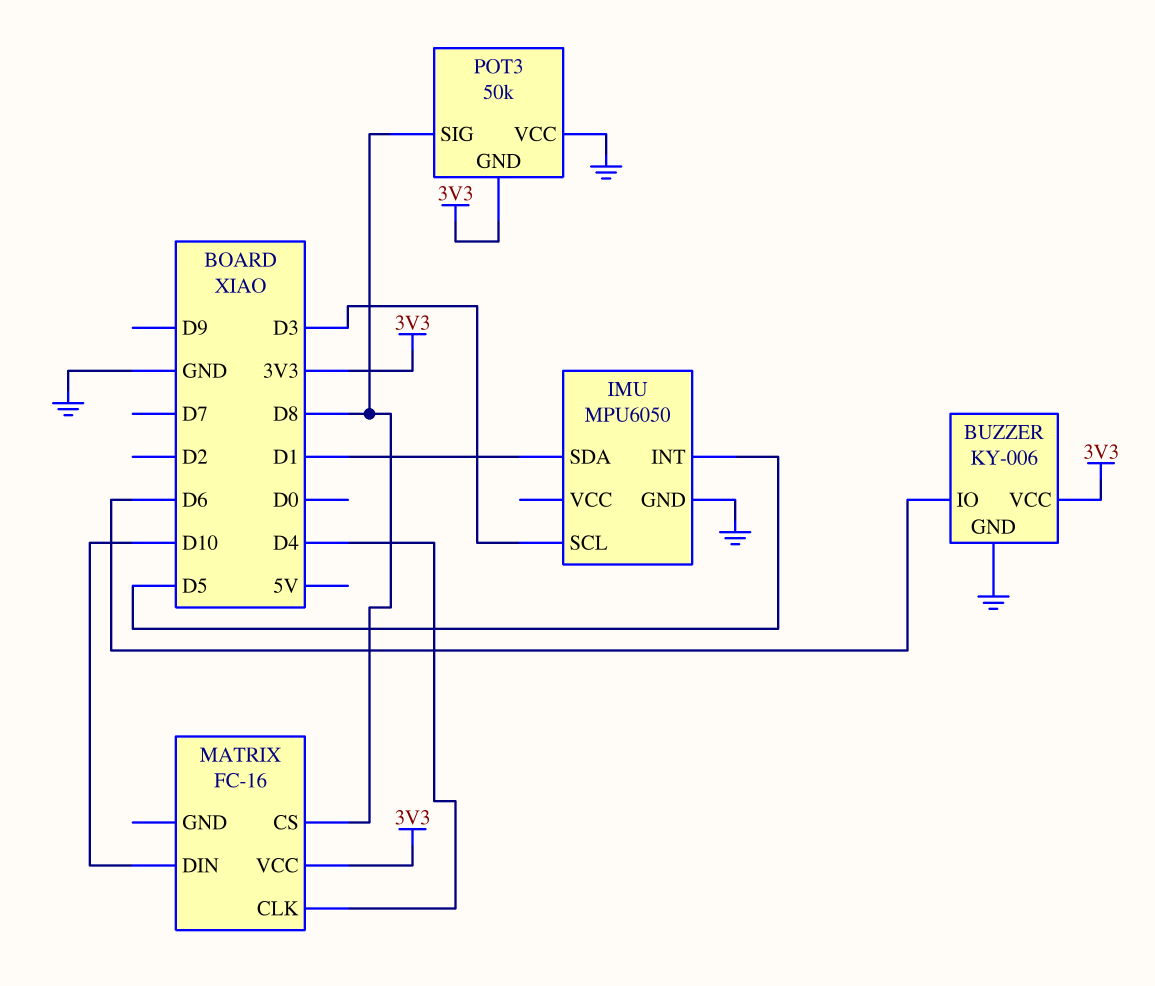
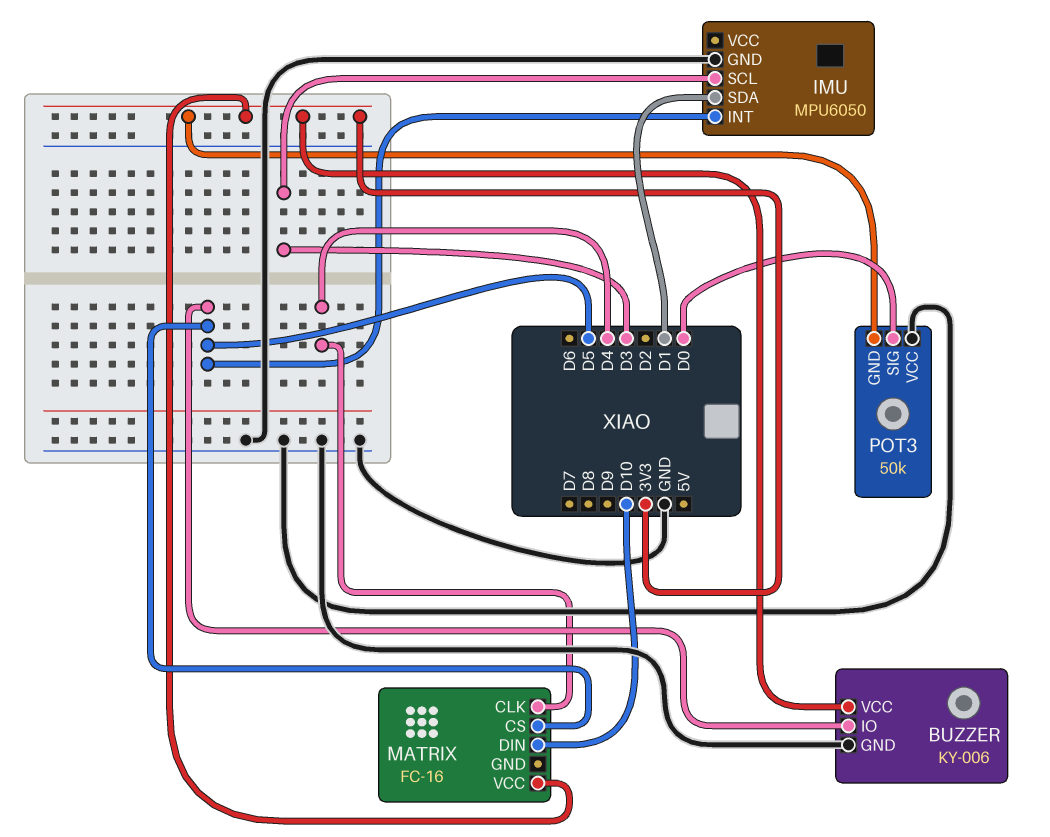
BUZZER pin IO: D6 -> D5
MATRIX pin CS: D8 -> D5
POT3 pin SIG: D8 -> D0

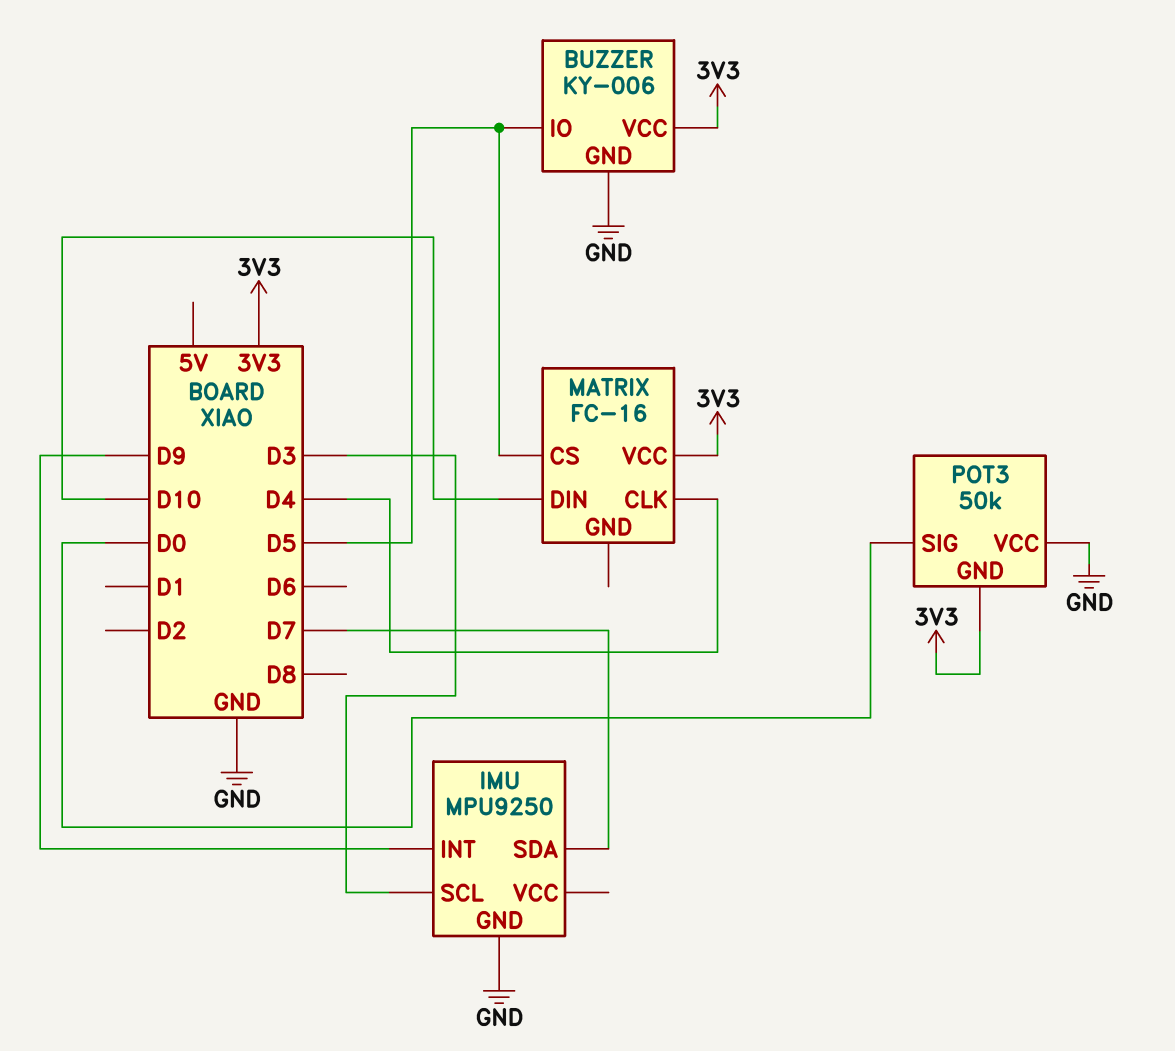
IMU: MPU6050 -> MPU9250
IMU pin INT: D5 -> D9
IMU pin SDA: D1 -> D7

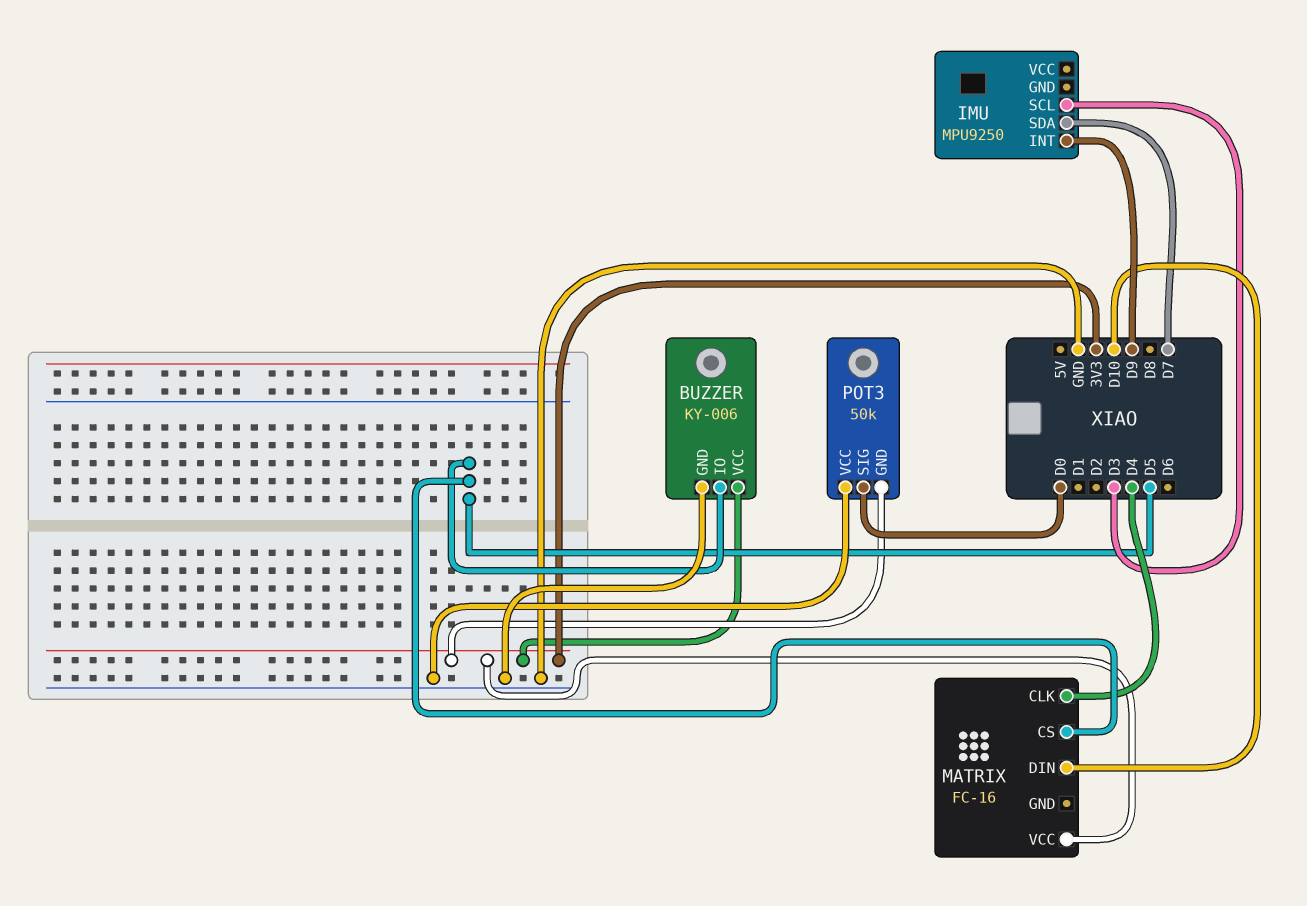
IMU pin GND: GND -> none

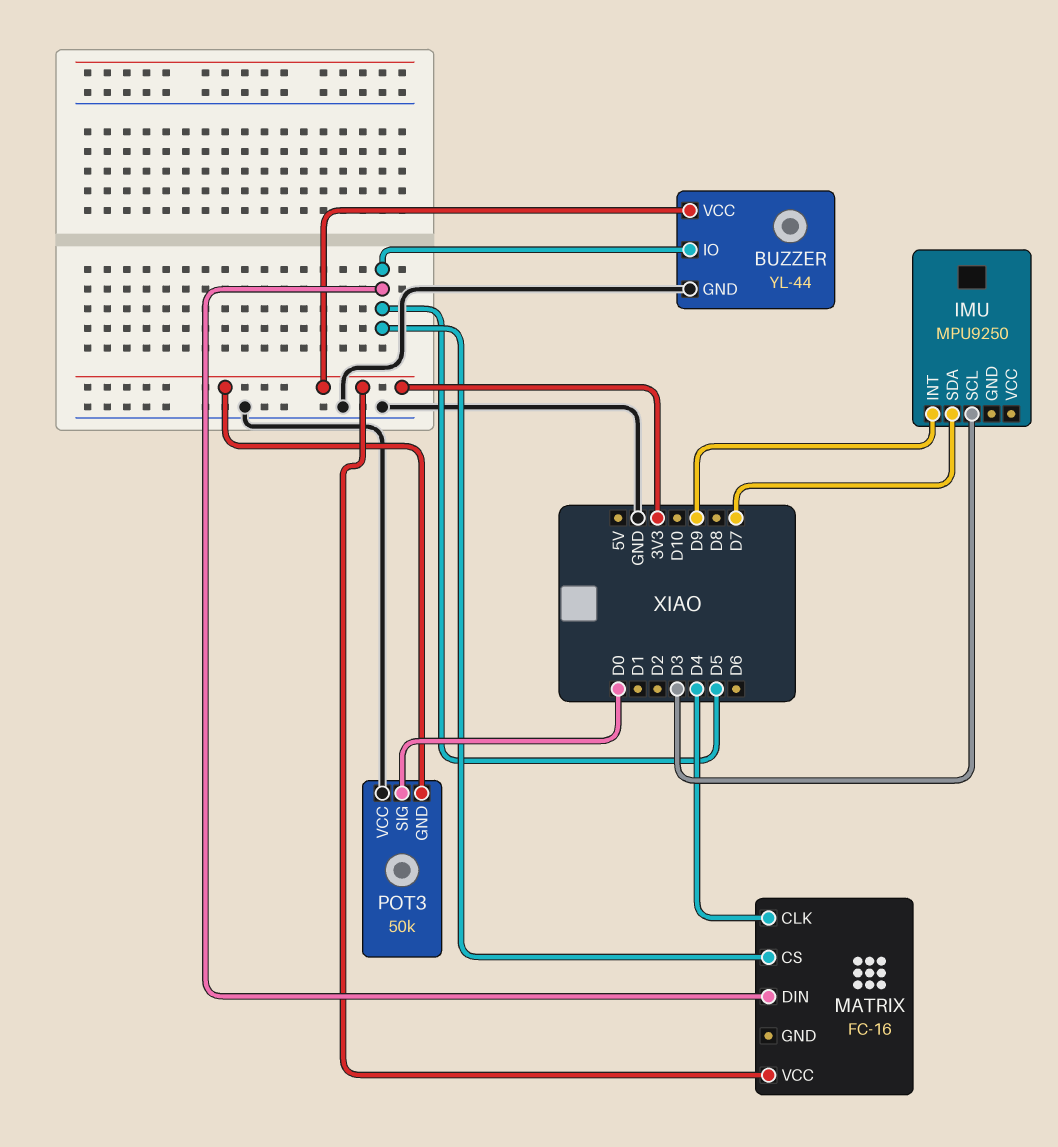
BUZZER: KY-006 -> YL-44
MATRIX pin DIN: D10 -> D5

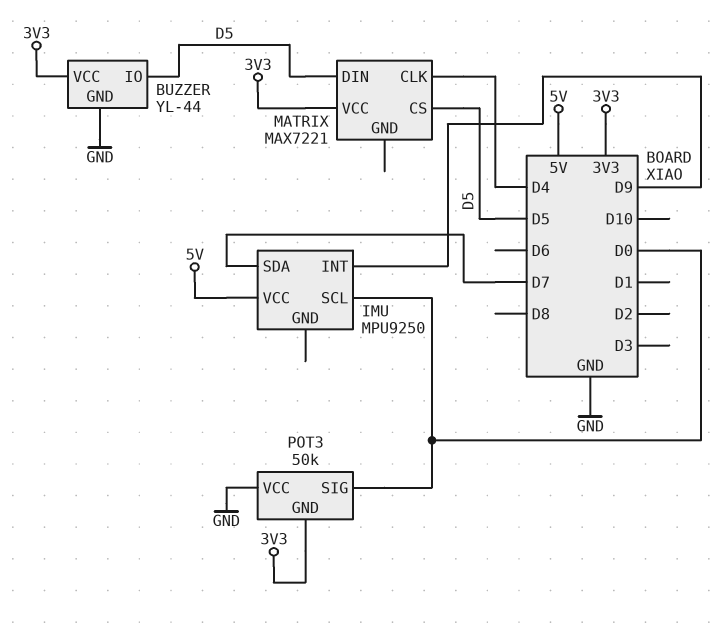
IMU pin SCL: D3 -> D0
IMU pin VCC: none -> 5V
MATRIX: FC-16 -> MAX7221

